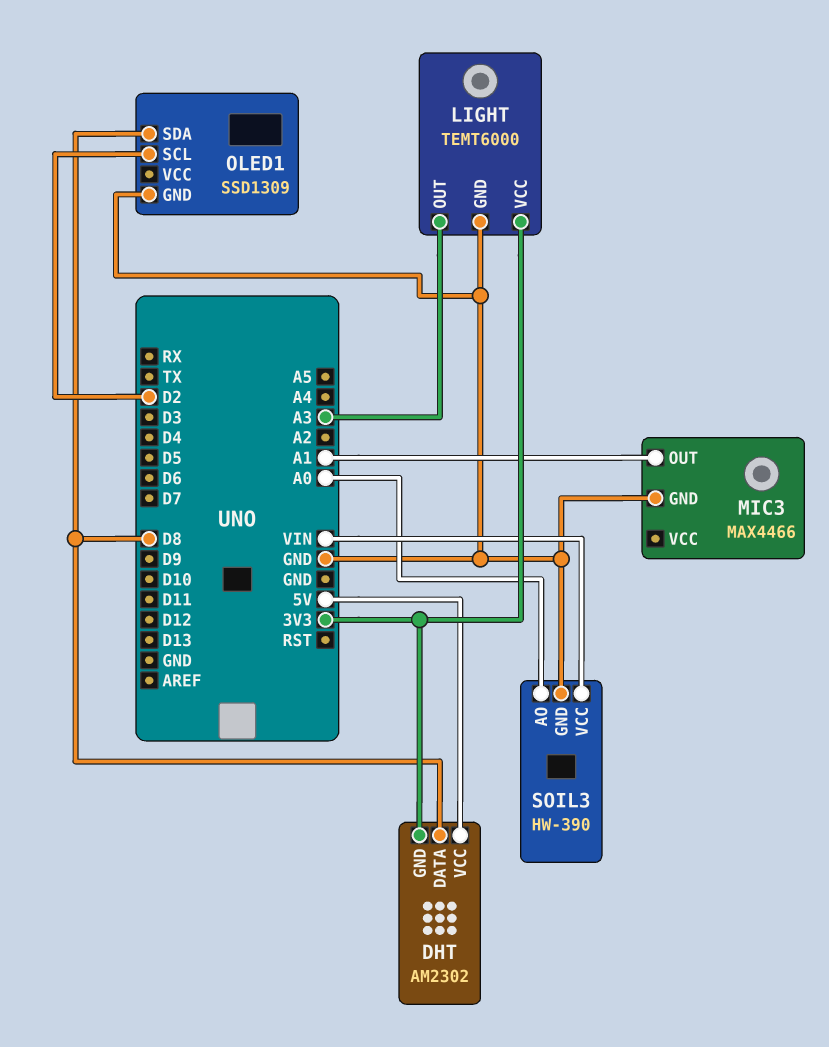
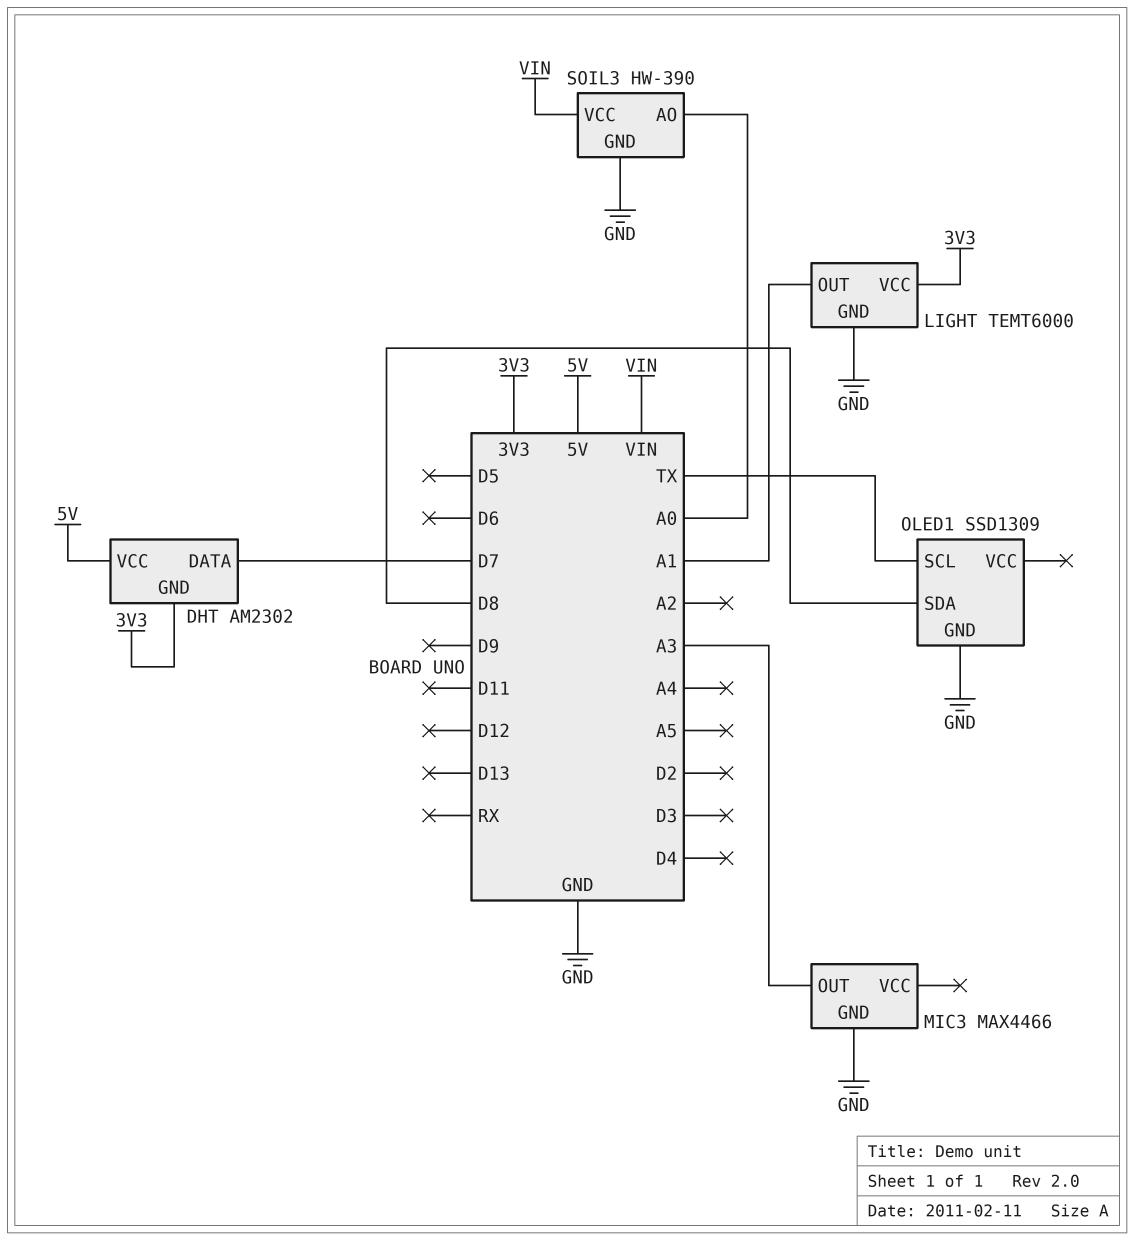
DHT pin DATA: D8 -> D7
LIGHT pin OUT: A3 -> A1
MIC3 pin OUT: A1 -> A3
OLED1 pin SCL: D2 -> TX

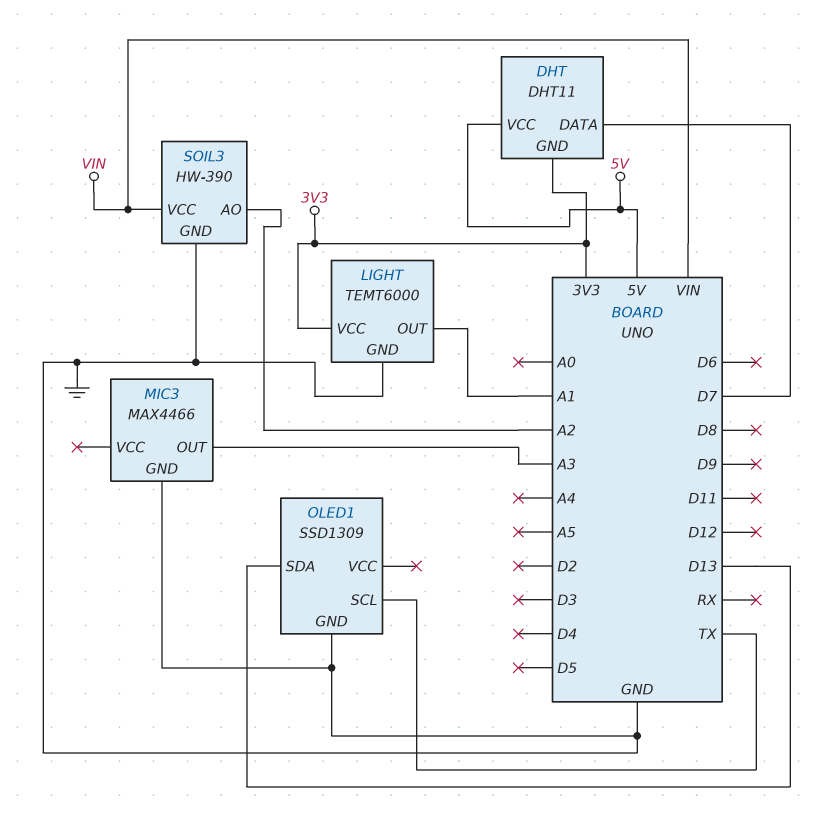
DHT: AM2302 -> DHT11
OLED1 pin SDA: D8 -> D13
SOIL3 pin AO: A0 -> A2

